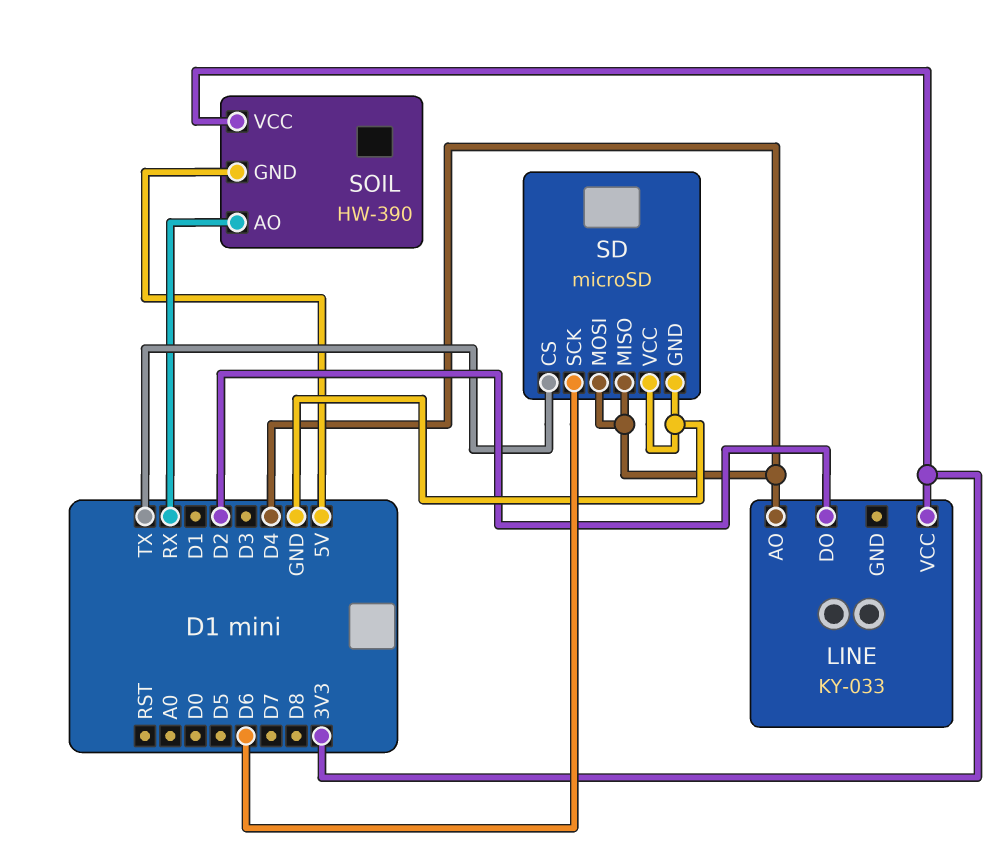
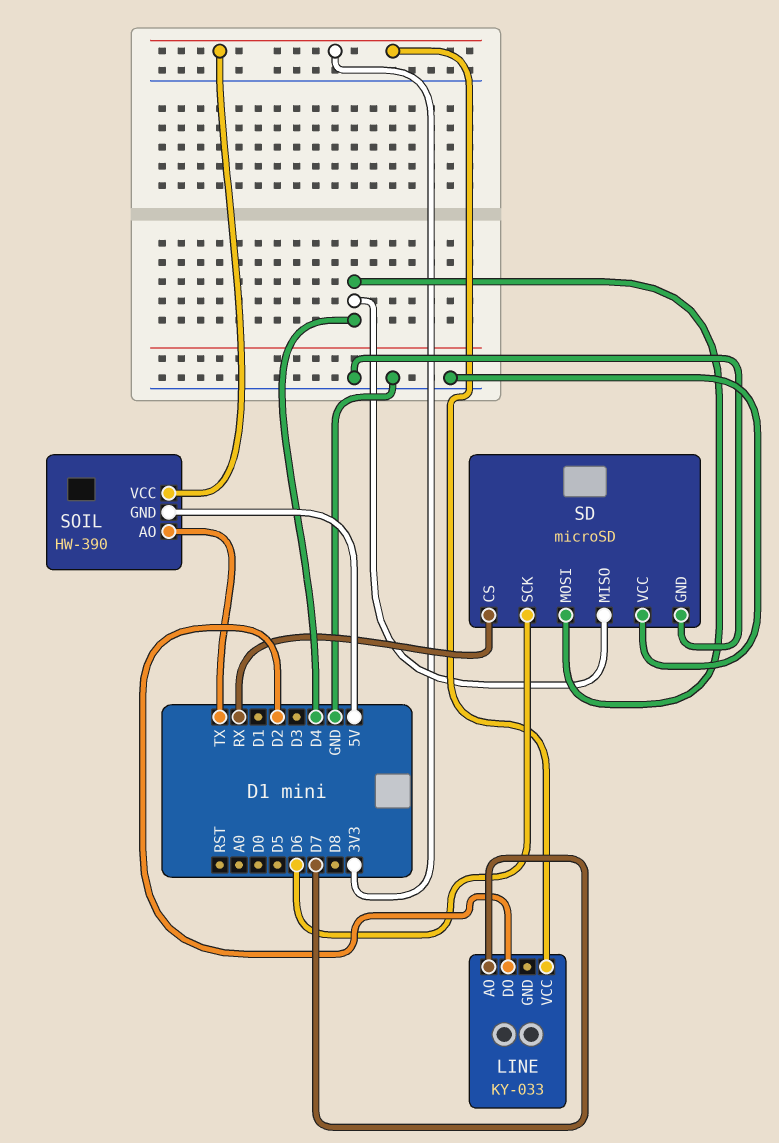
LINE pin AO: D4 -> D7
SD pin CS: TX -> RX
SOIL pin AO: RX -> TX

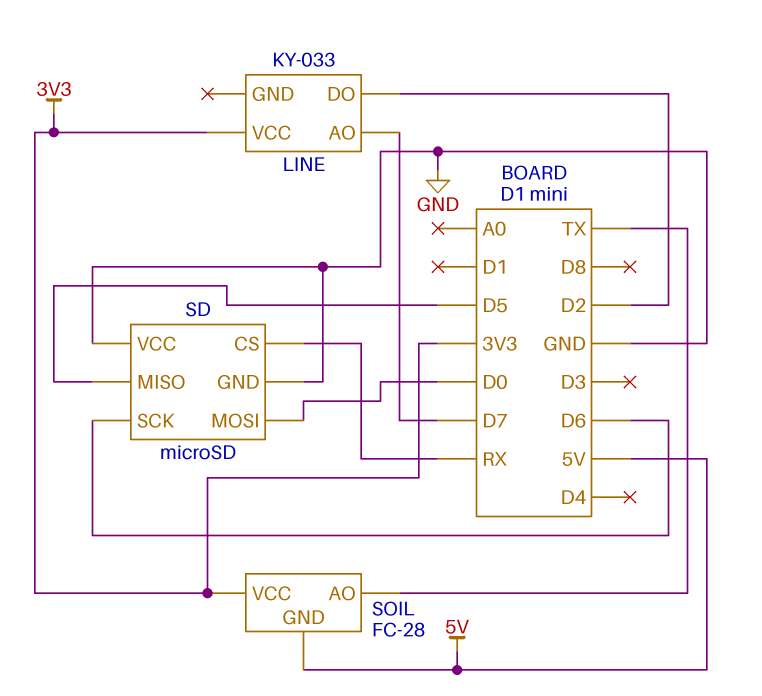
SD pin MISO: D4 -> D5
SD pin MOSI: D4 -> D0
SOIL: HW-390 -> FC-28

